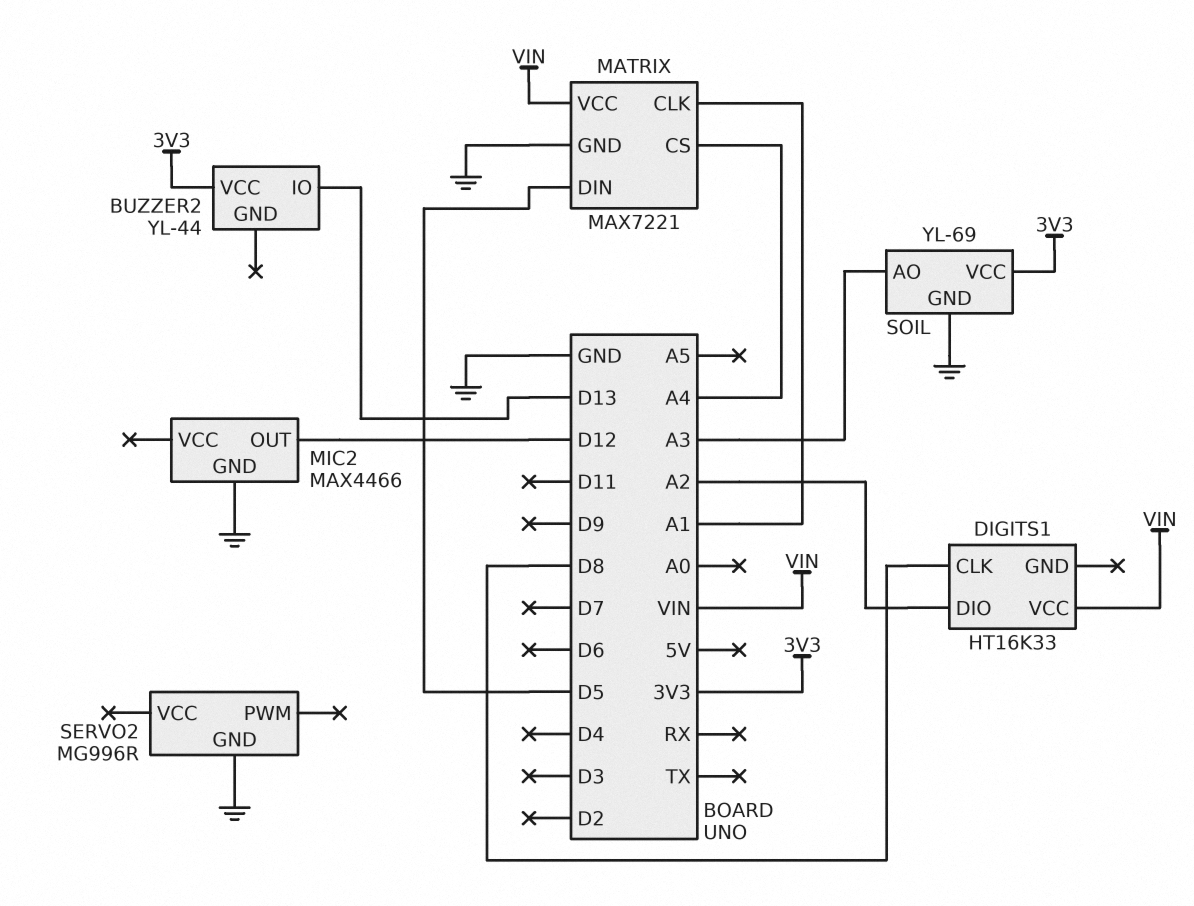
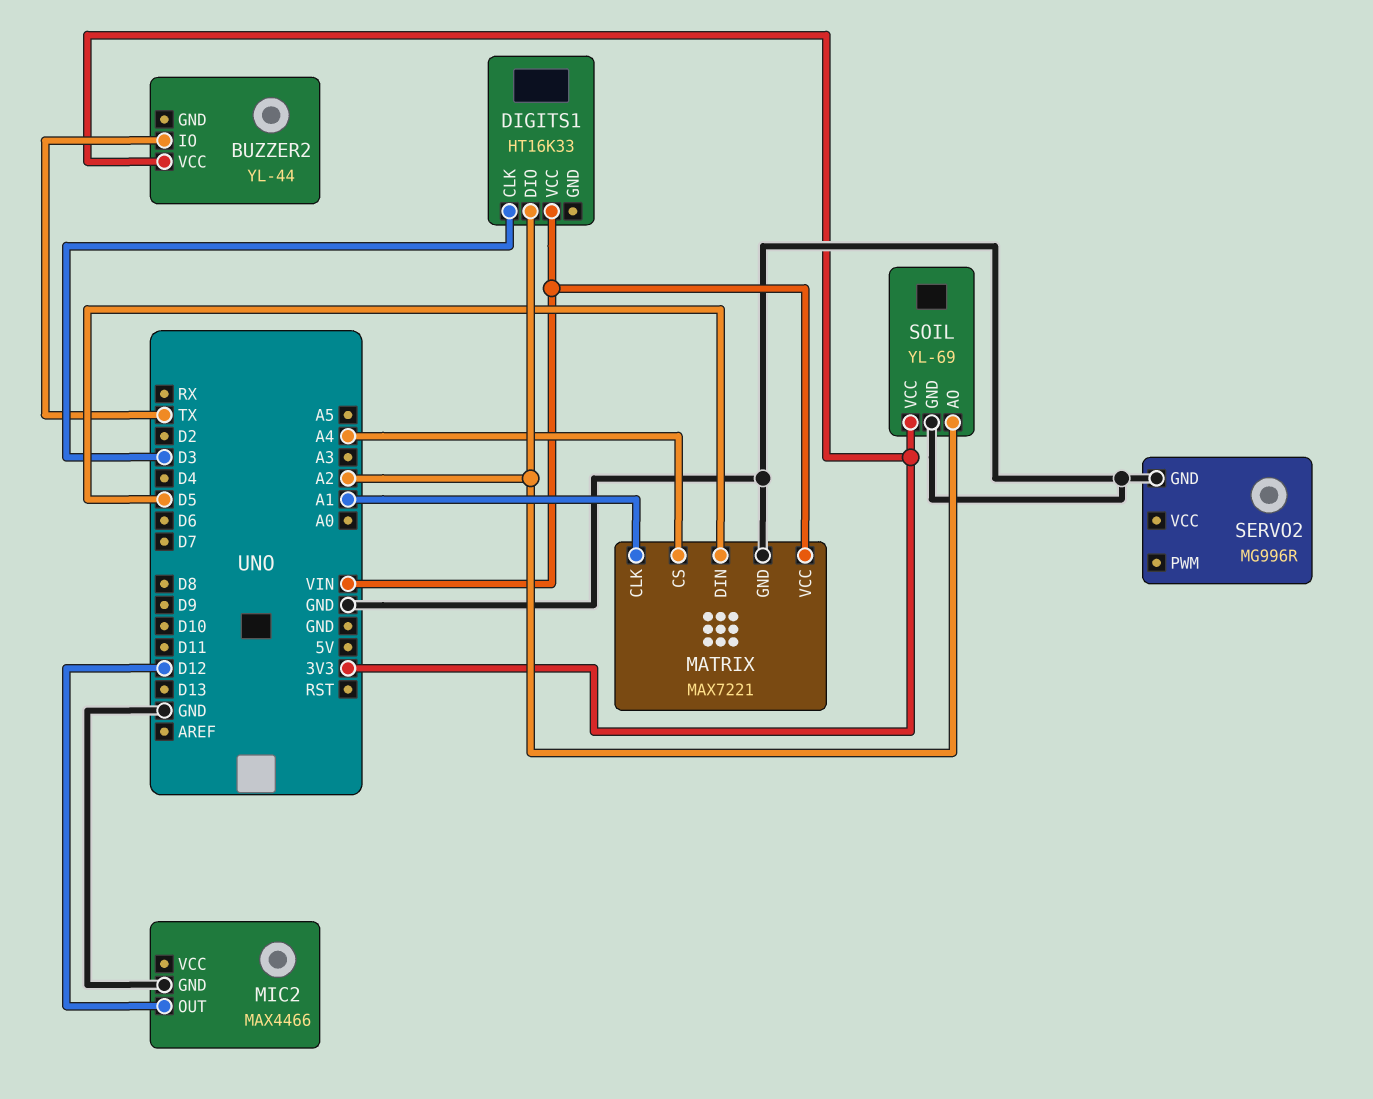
BUZZER2 pin IO: D13 -> TX
DIGITS1 pin CLK: D8 -> D3
SOIL pin AO: A3 -> A2

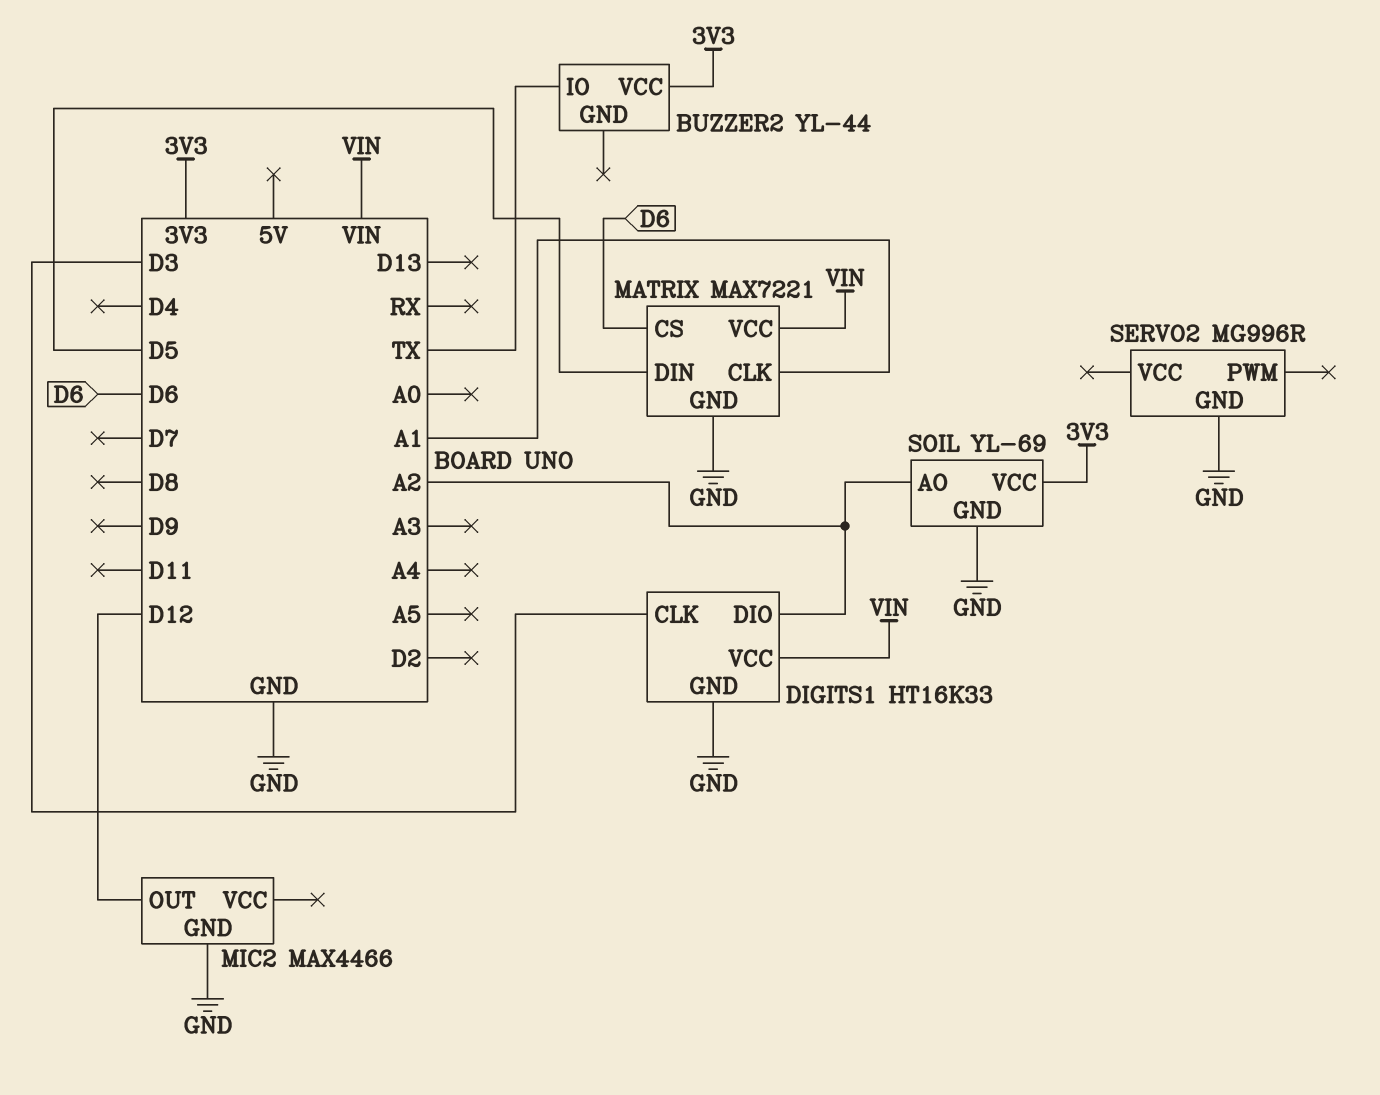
DIGITS1 pin GND: none -> GND
MATRIX pin CS: A4 -> D6

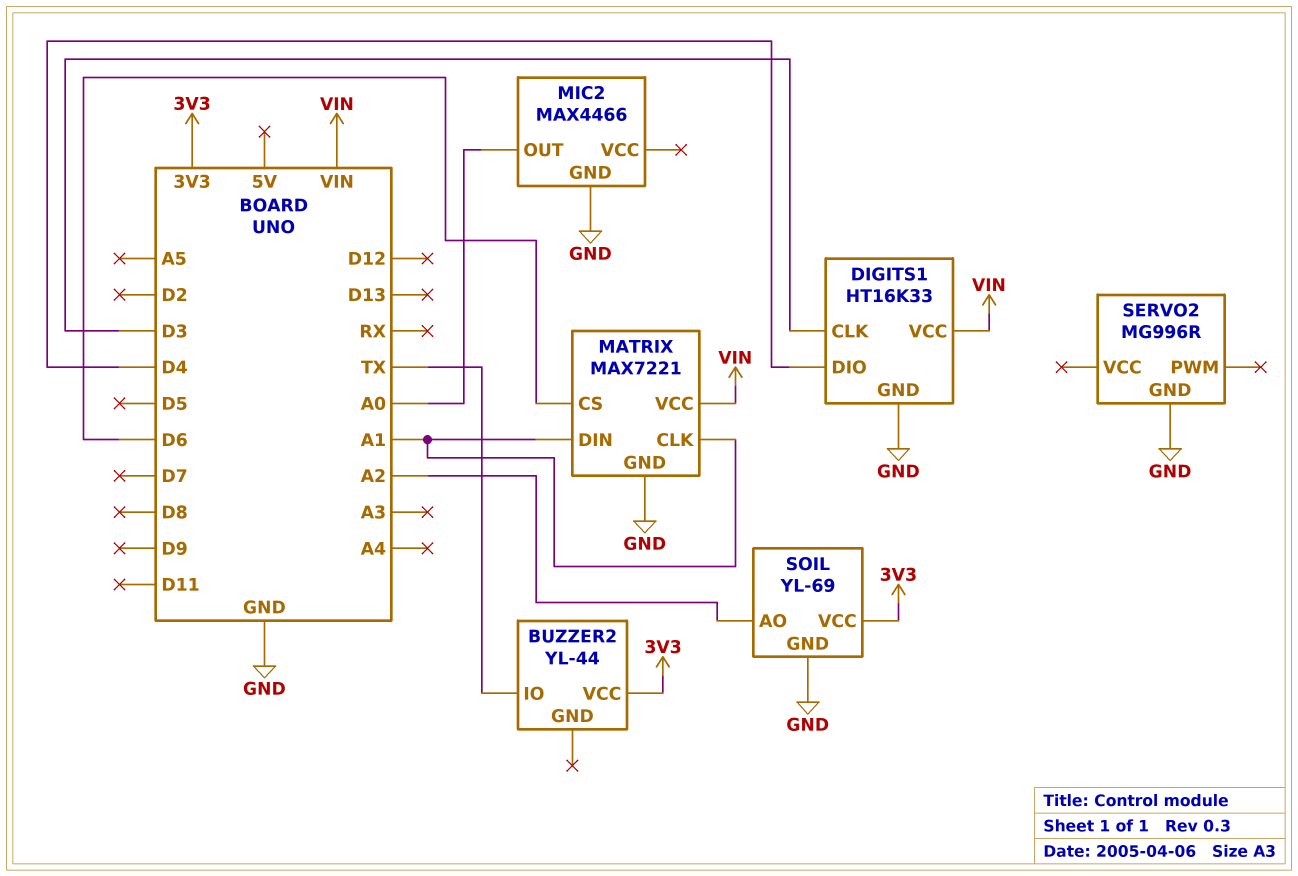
DIGITS1 pin DIO: A2 -> D4
MATRIX pin DIN: D5 -> A1
MIC2 pin OUT: D12 -> A0

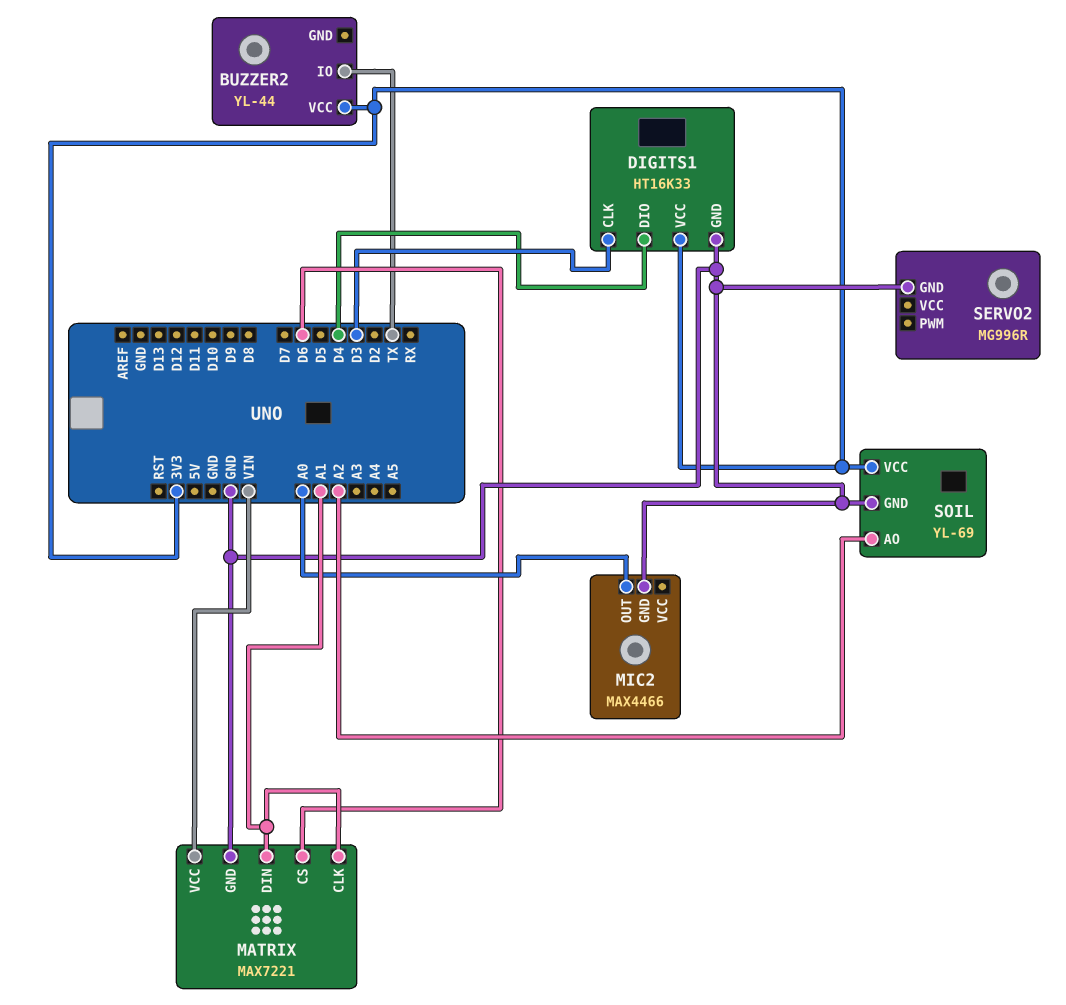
DIGITS1 pin VCC: VIN -> 3V3

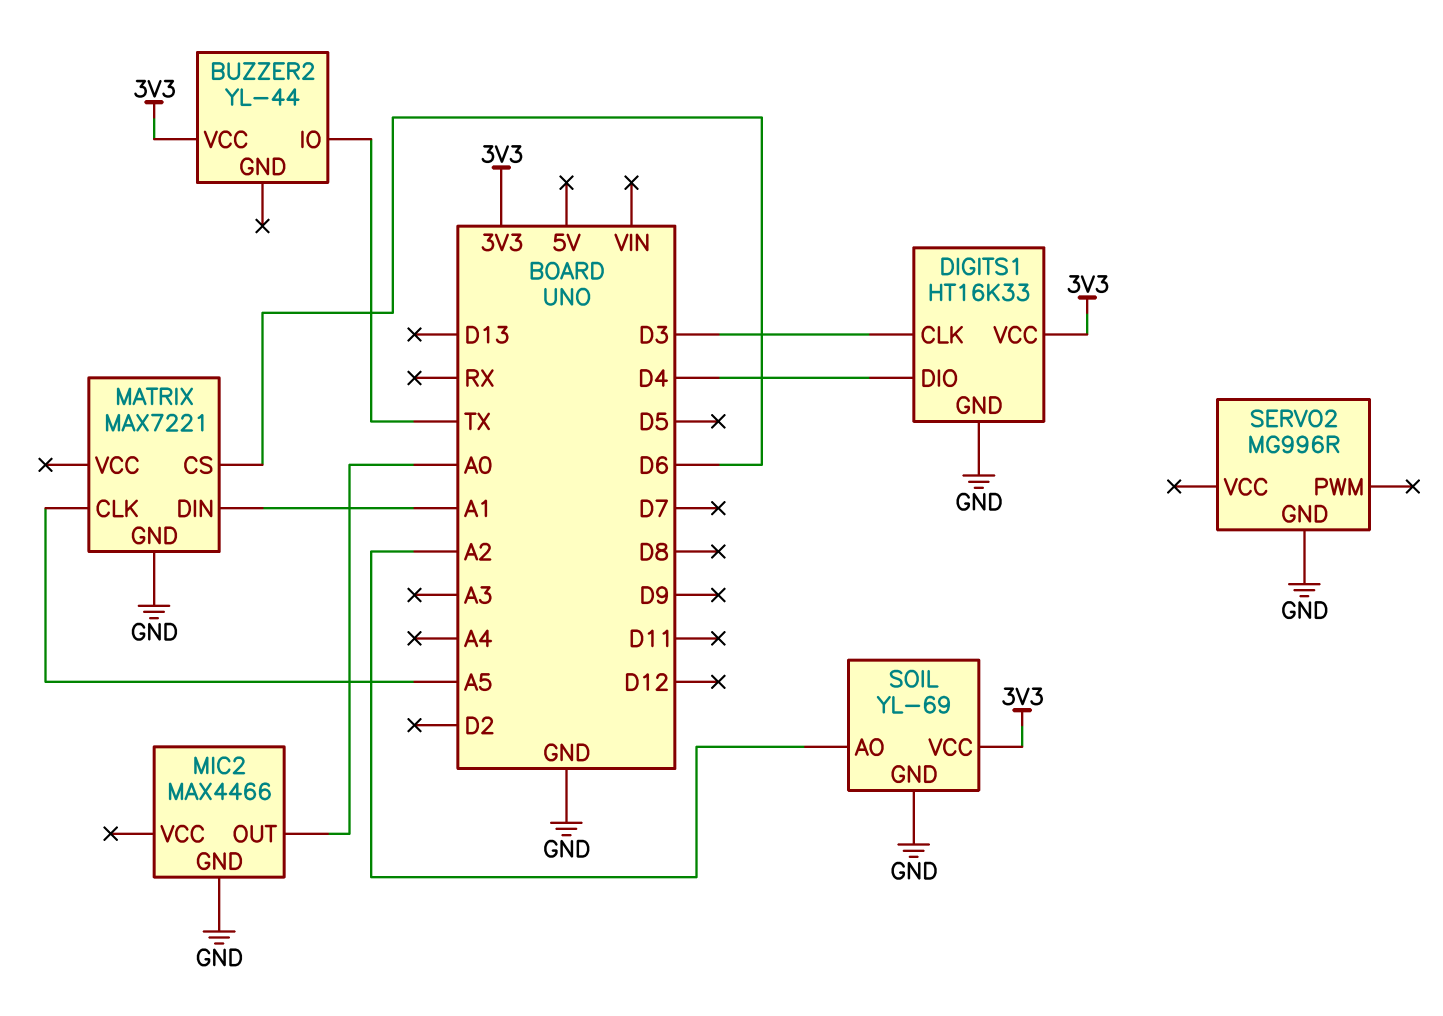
MATRIX pin CLK: A1 -> A5
MATRIX pin VCC: VIN -> none

